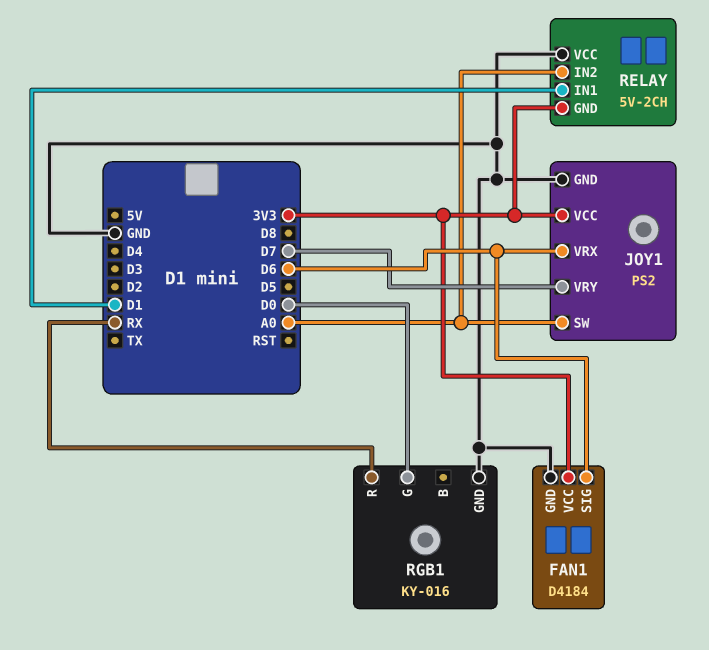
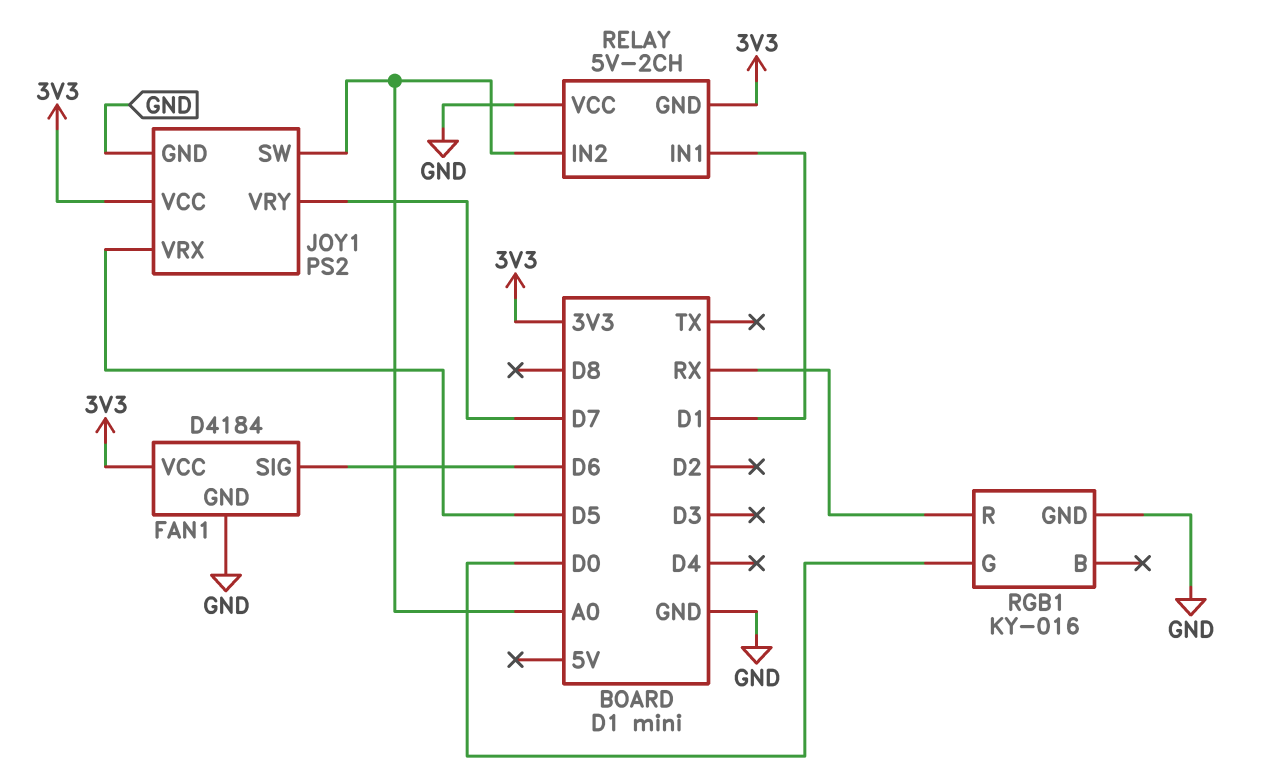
JOY1 pin VRX: D6 -> D5

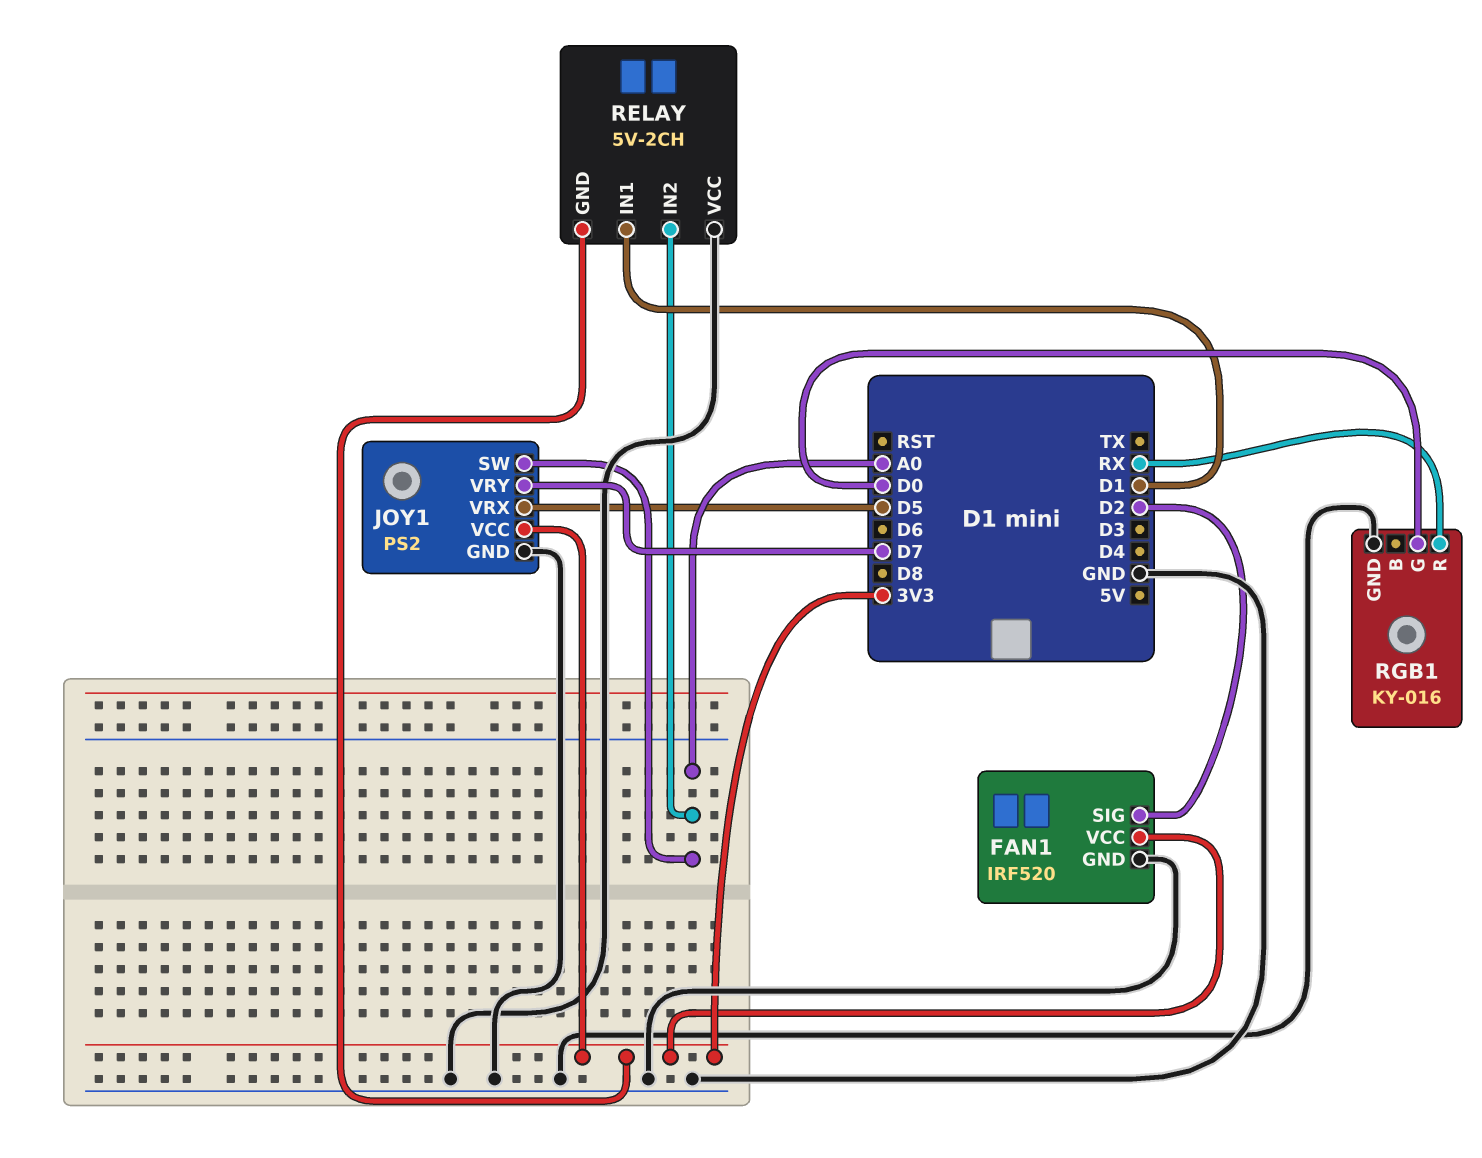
FAN1: D4184 -> IRF520
FAN1 pin SIG: D6 -> D2

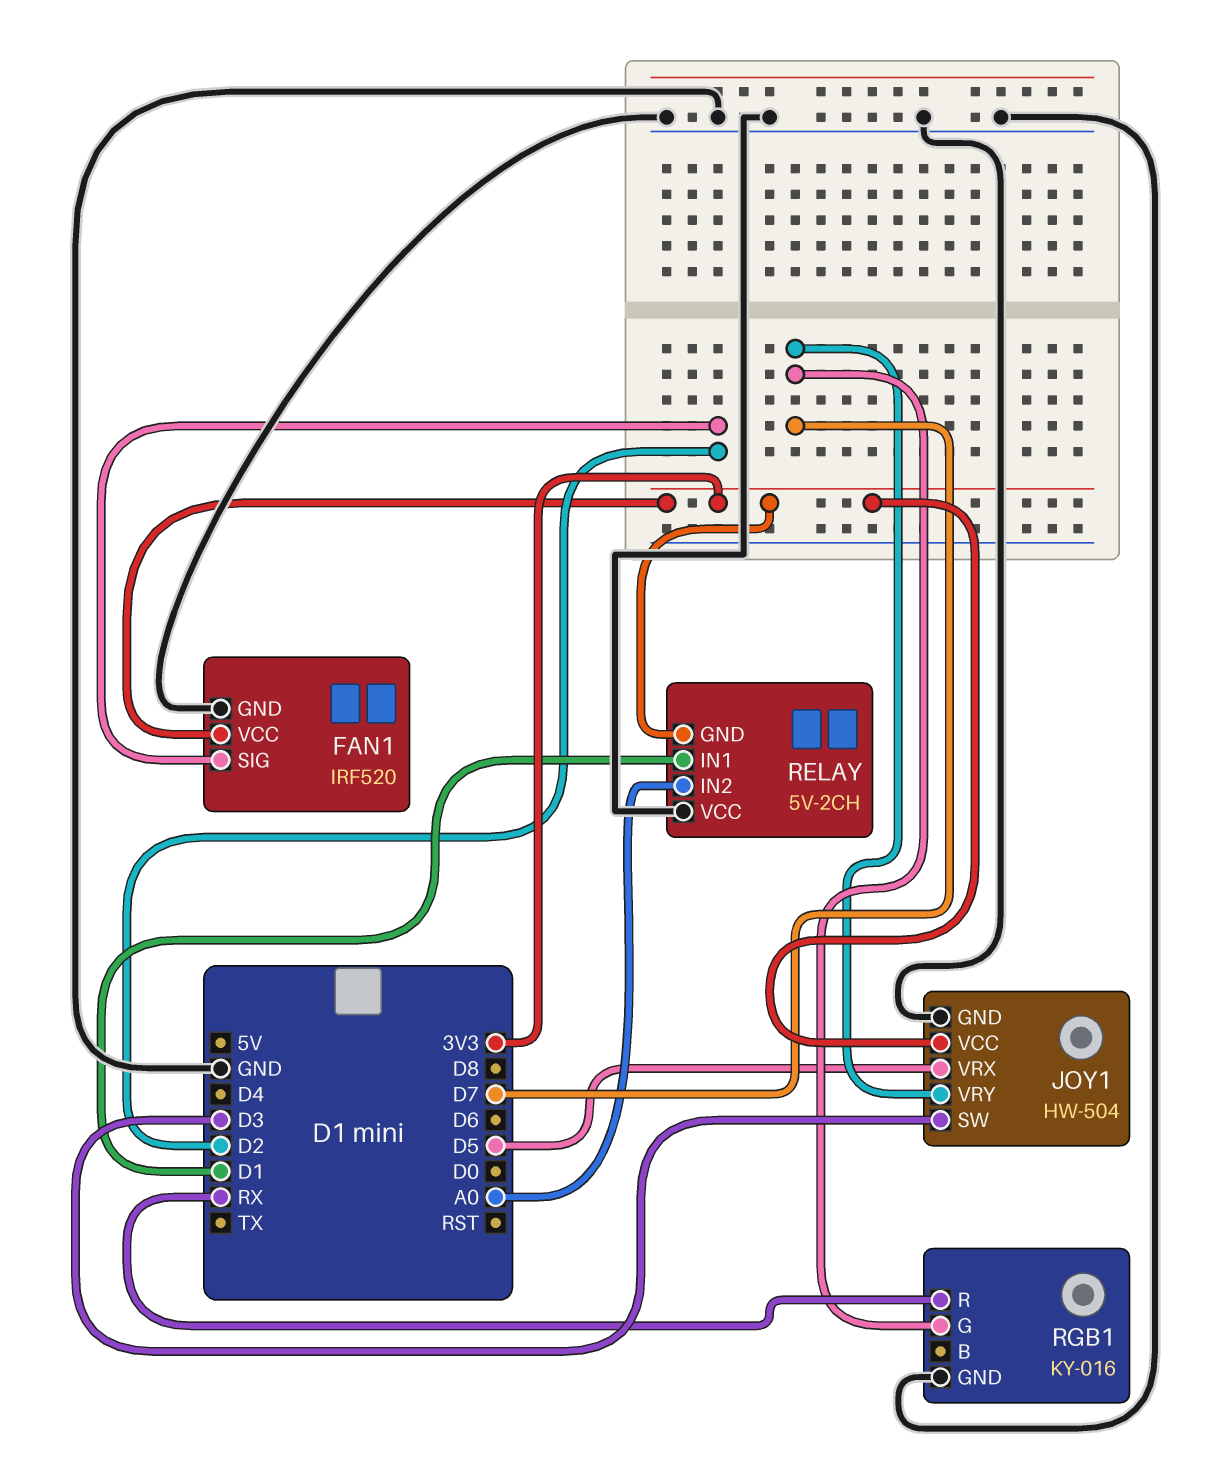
JOY1: PS2 -> HW-504
JOY1 pin SW: A0 -> D3
RGB1 pin G: D0 -> D7

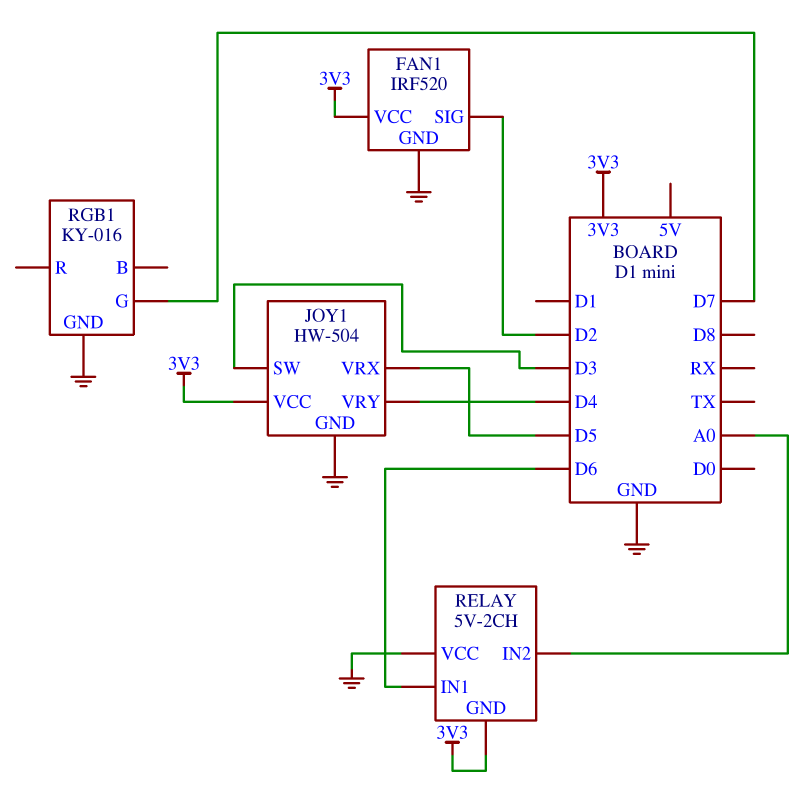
JOY1 pin VRY: D7 -> D4
RELAY pin IN1: D1 -> D6
RGB1 pin R: RX -> none

